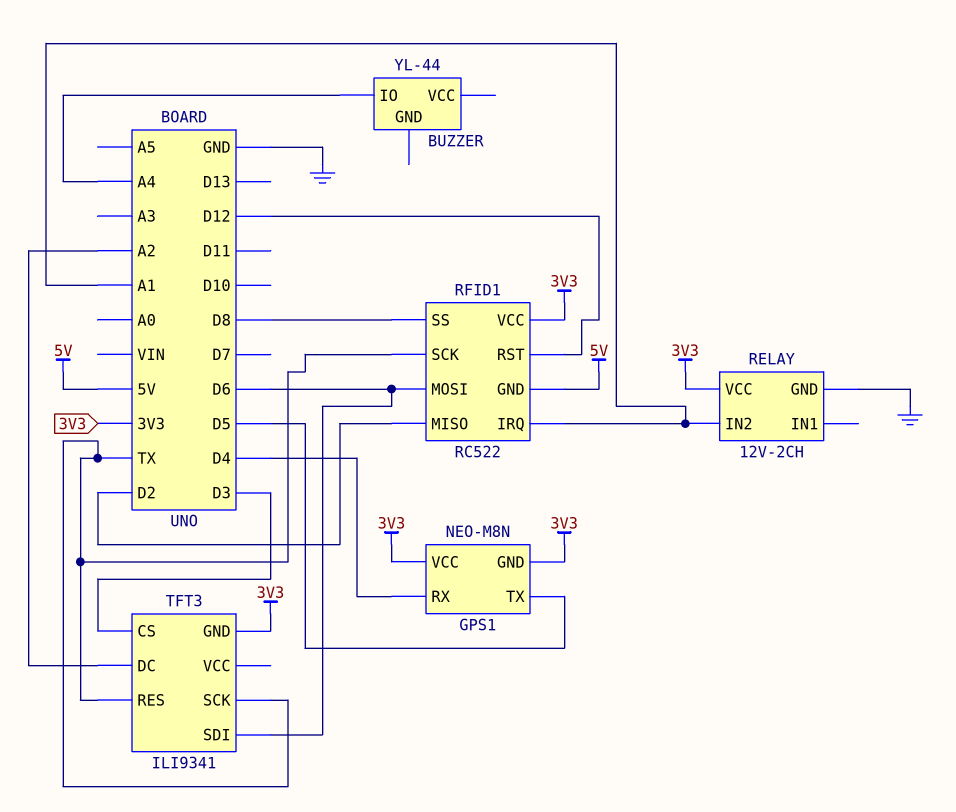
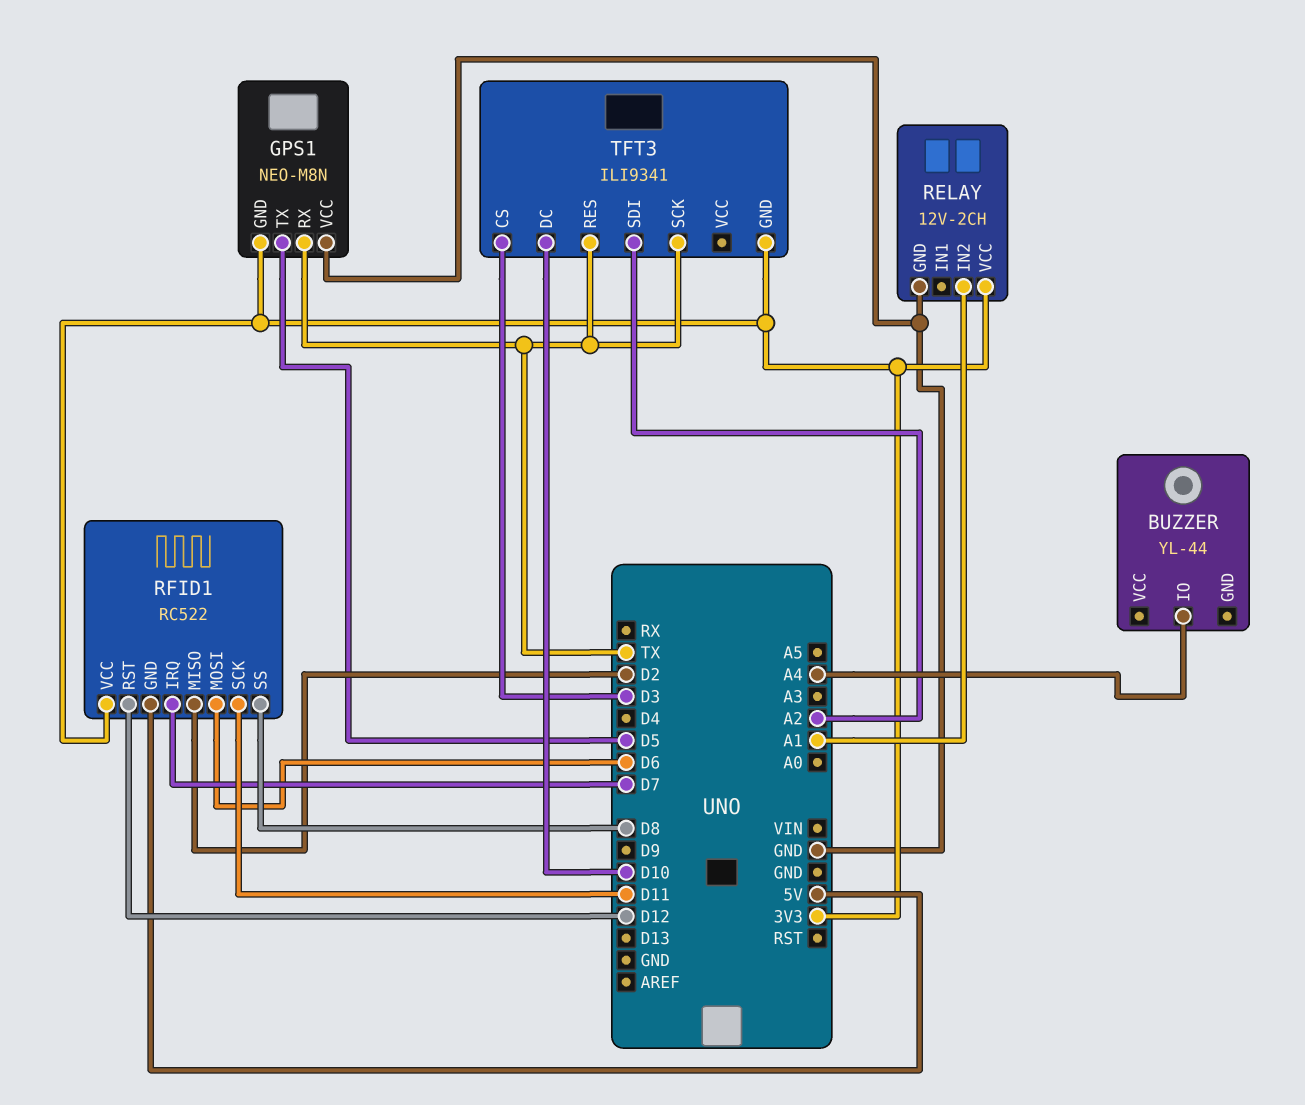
GPS1 pin RX: D4 -> TX
GPS1 pin VCC: 3V3 -> GND
RFID1 pin IRQ: A1 -> D7
RFID1 pin SCK: TX -> D11
TFT3 pin DC: A2 -> D10
TFT3 pin SDI: D6 -> A2

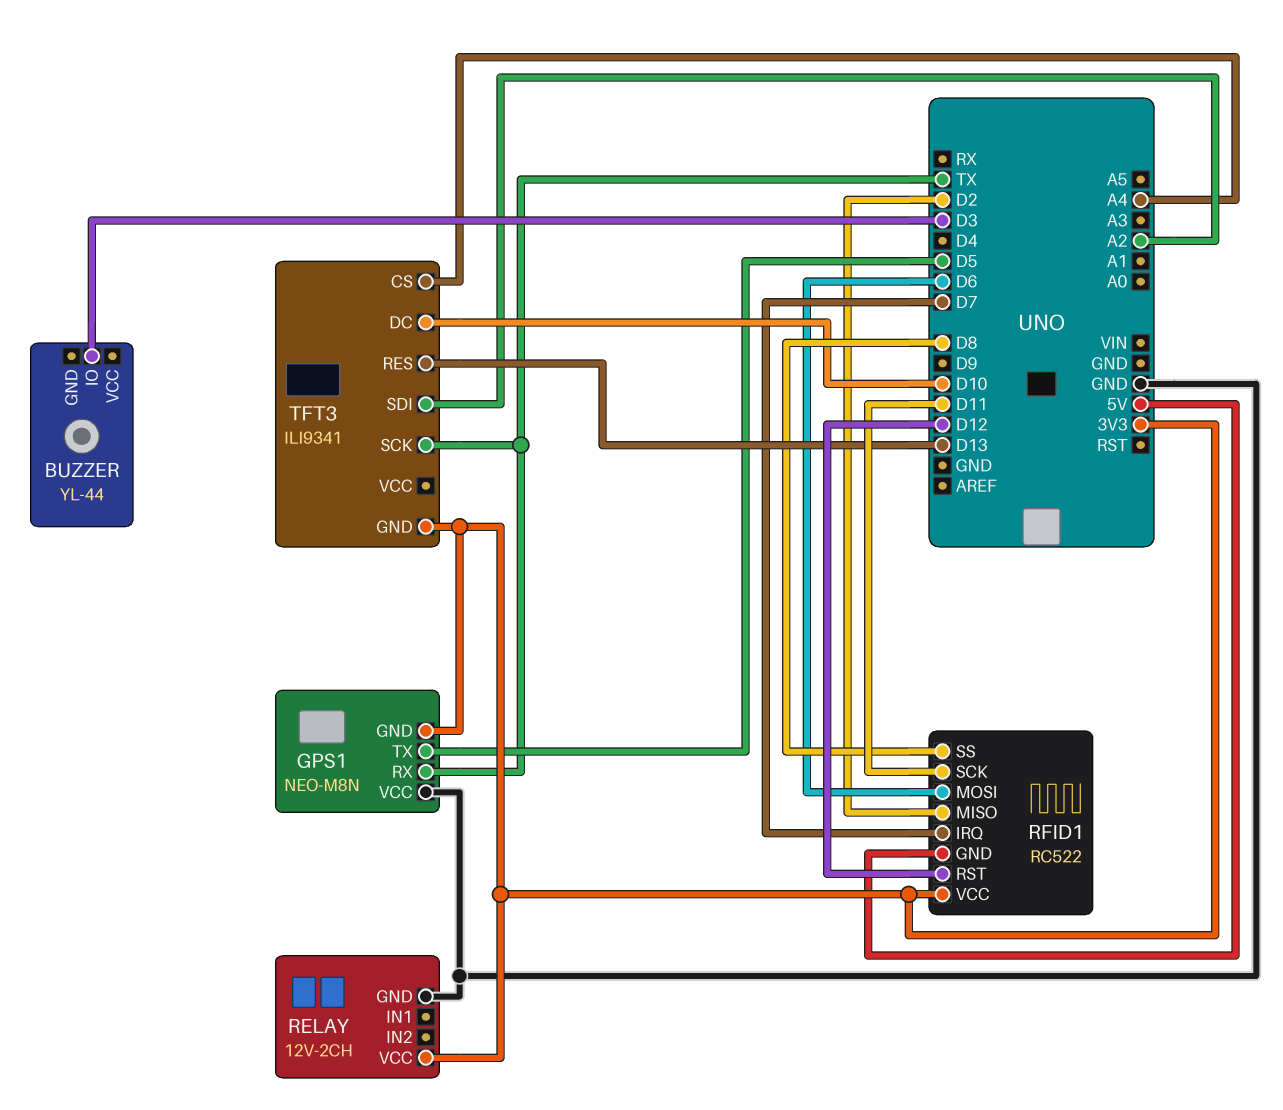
BUZZER pin IO: A4 -> D3
RELAY pin IN2: A1 -> none
TFT3 pin CS: D3 -> A4
TFT3 pin RES: TX -> D13

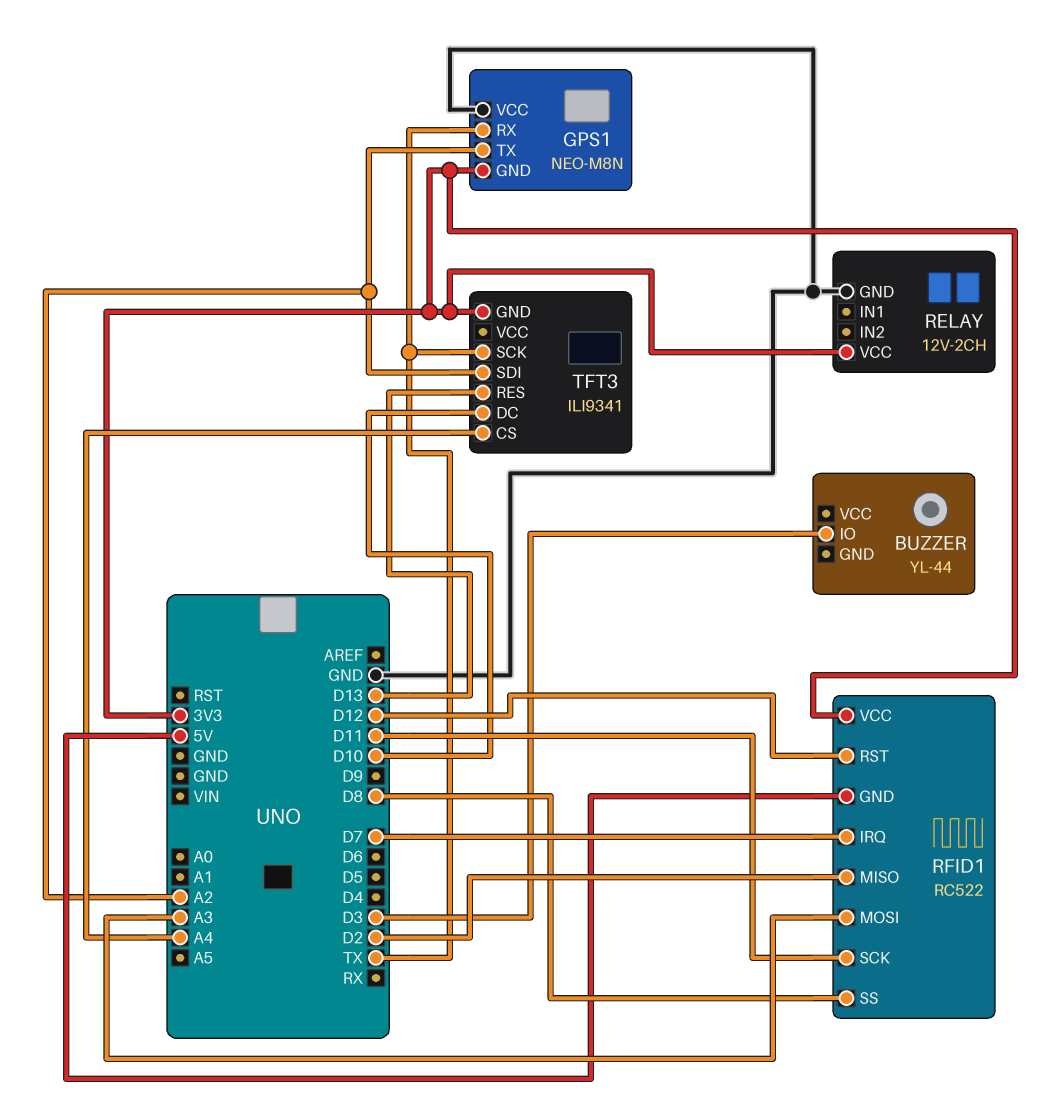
GPS1 pin TX: D5 -> A2
RFID1 pin MOSI: D6 -> A3

